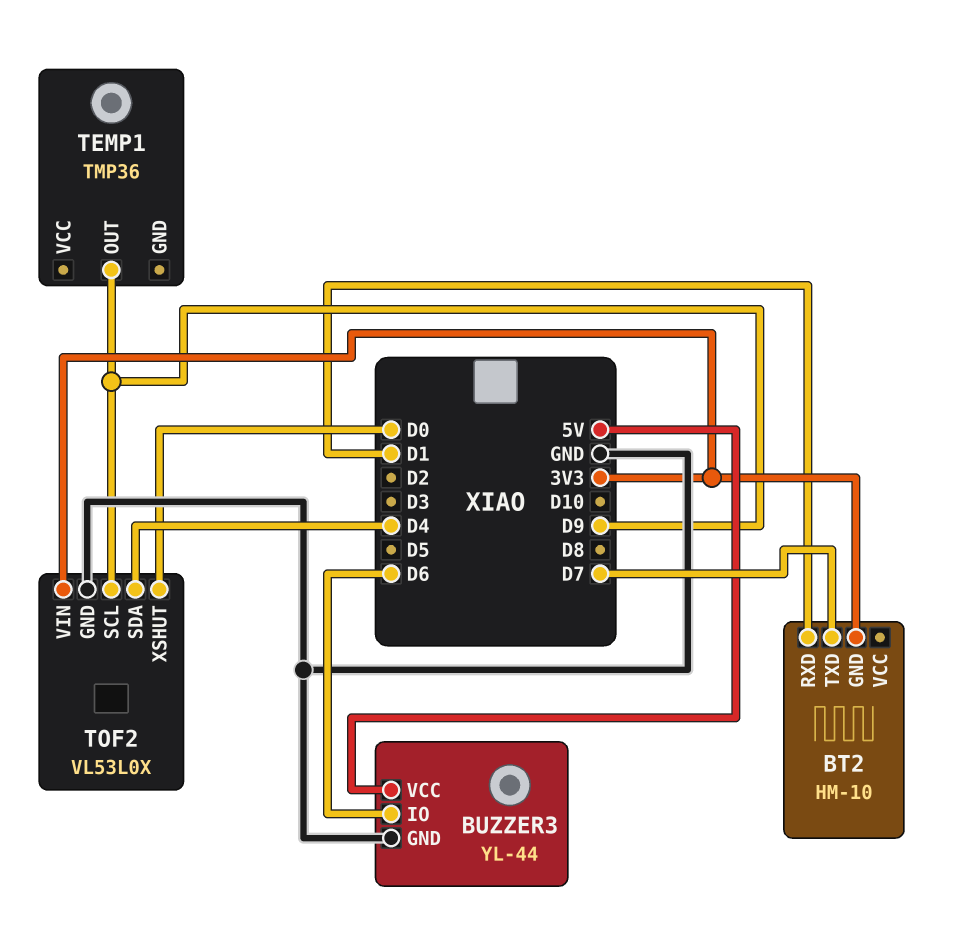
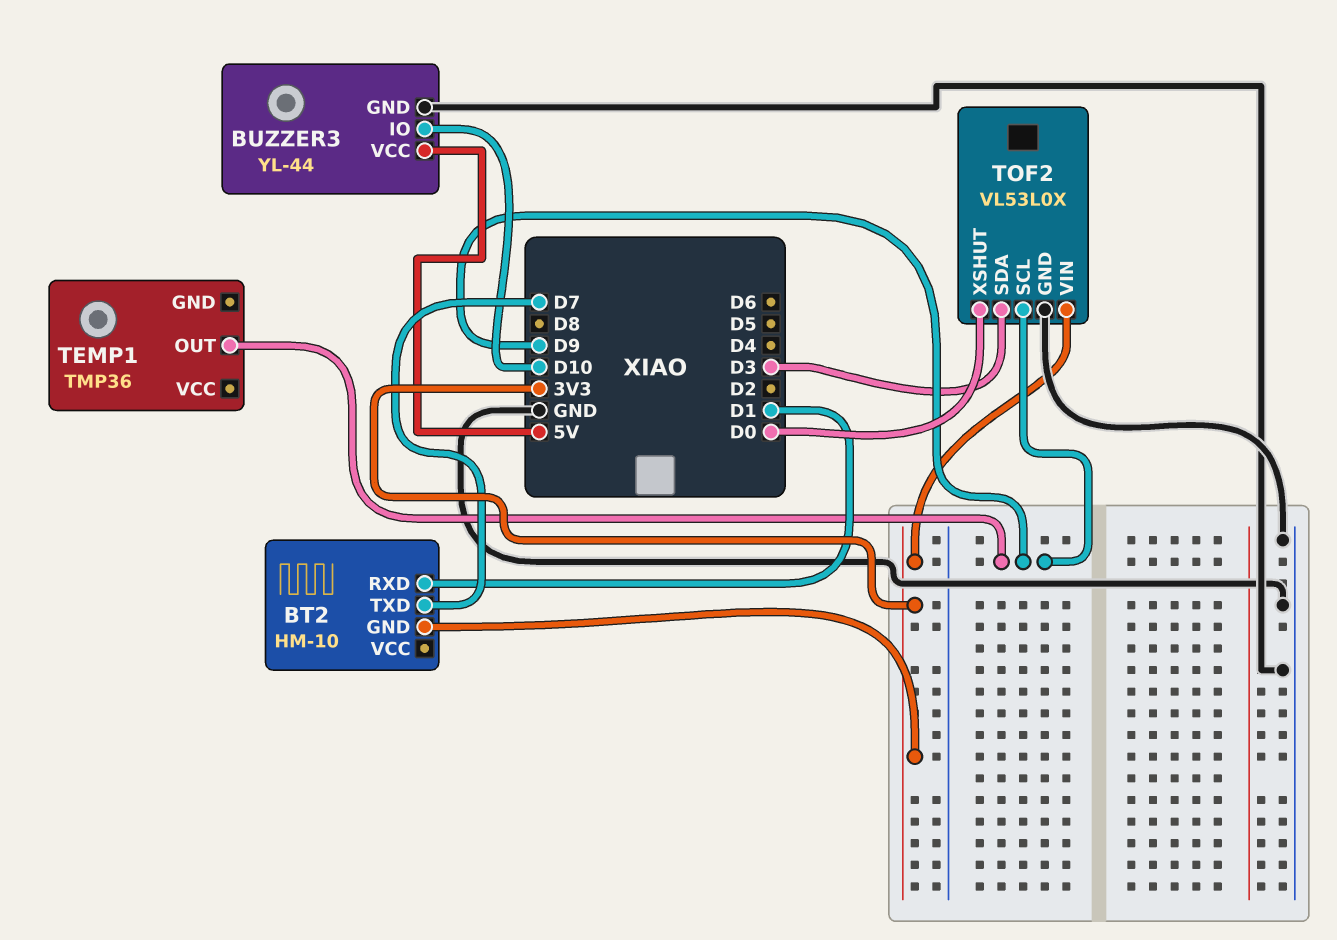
BUZZER3 pin IO: D6 -> D10
TOF2 pin SDA: D4 -> D3

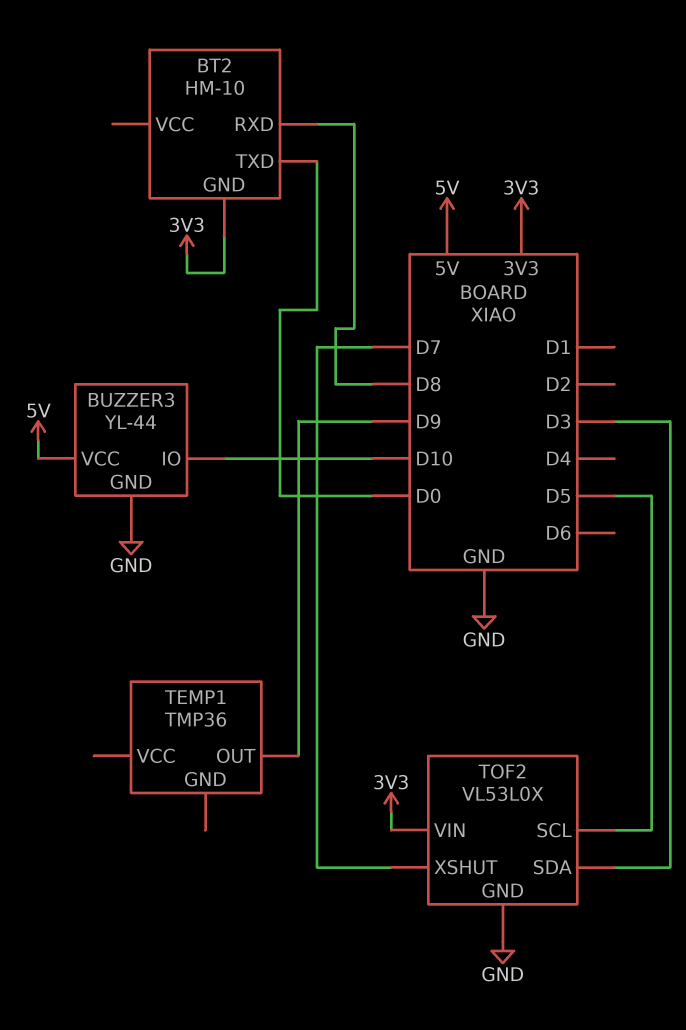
BT2 pin RXD: D1 -> D8
BT2 pin TXD: D7 -> D0
TOF2 pin SCL: D9 -> D5
TOF2 pin XSHUT: D0 -> D7

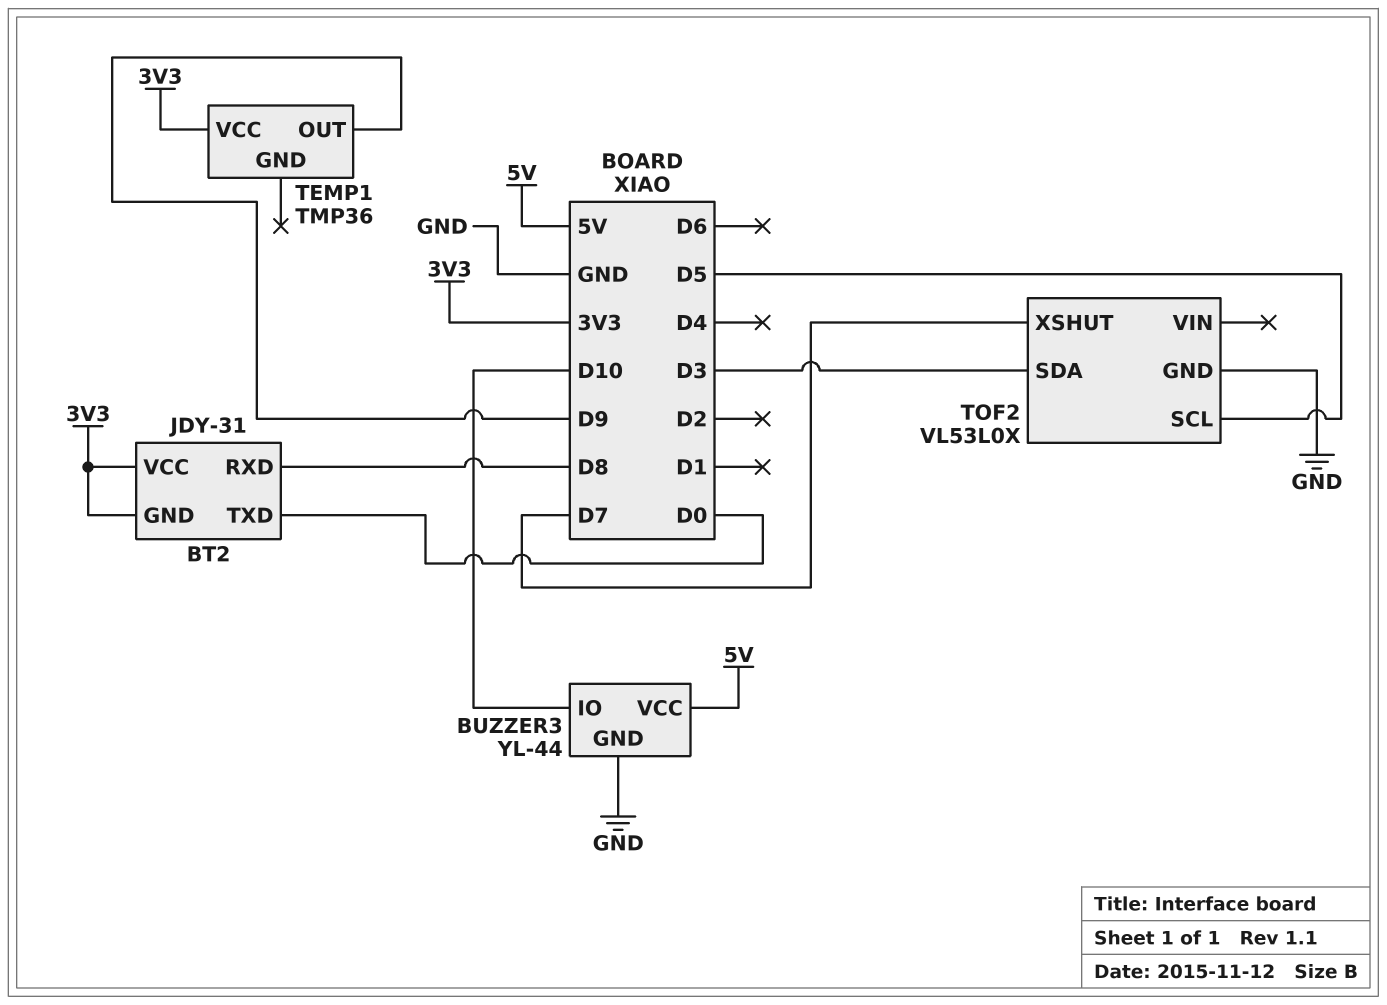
BT2: HM-10 -> JDY-31
BT2 pin VCC: none -> 3V3
TEMP1 pin VCC: none -> 3V3
TOF2 pin VIN: 3V3 -> none

